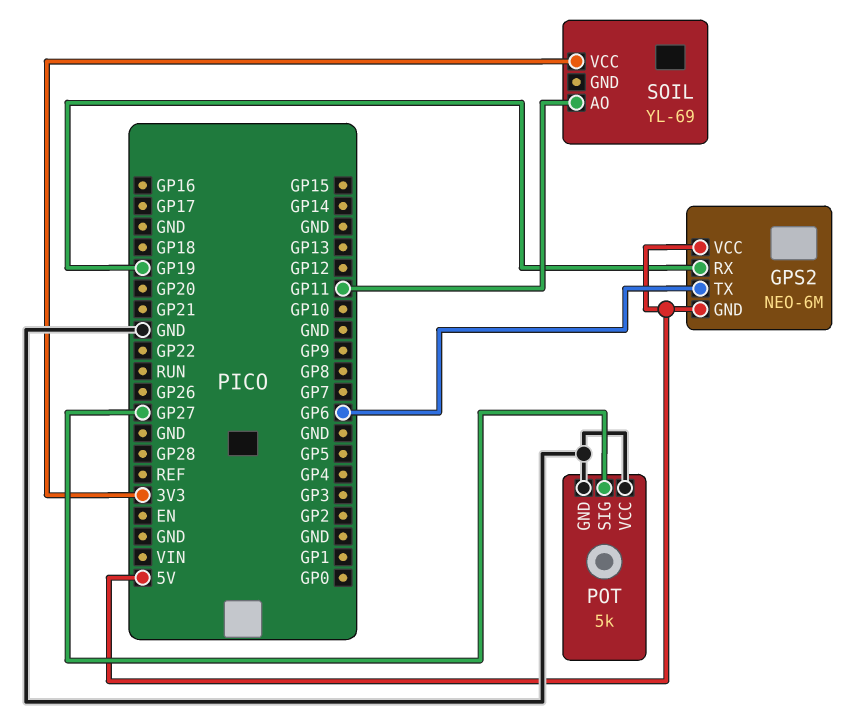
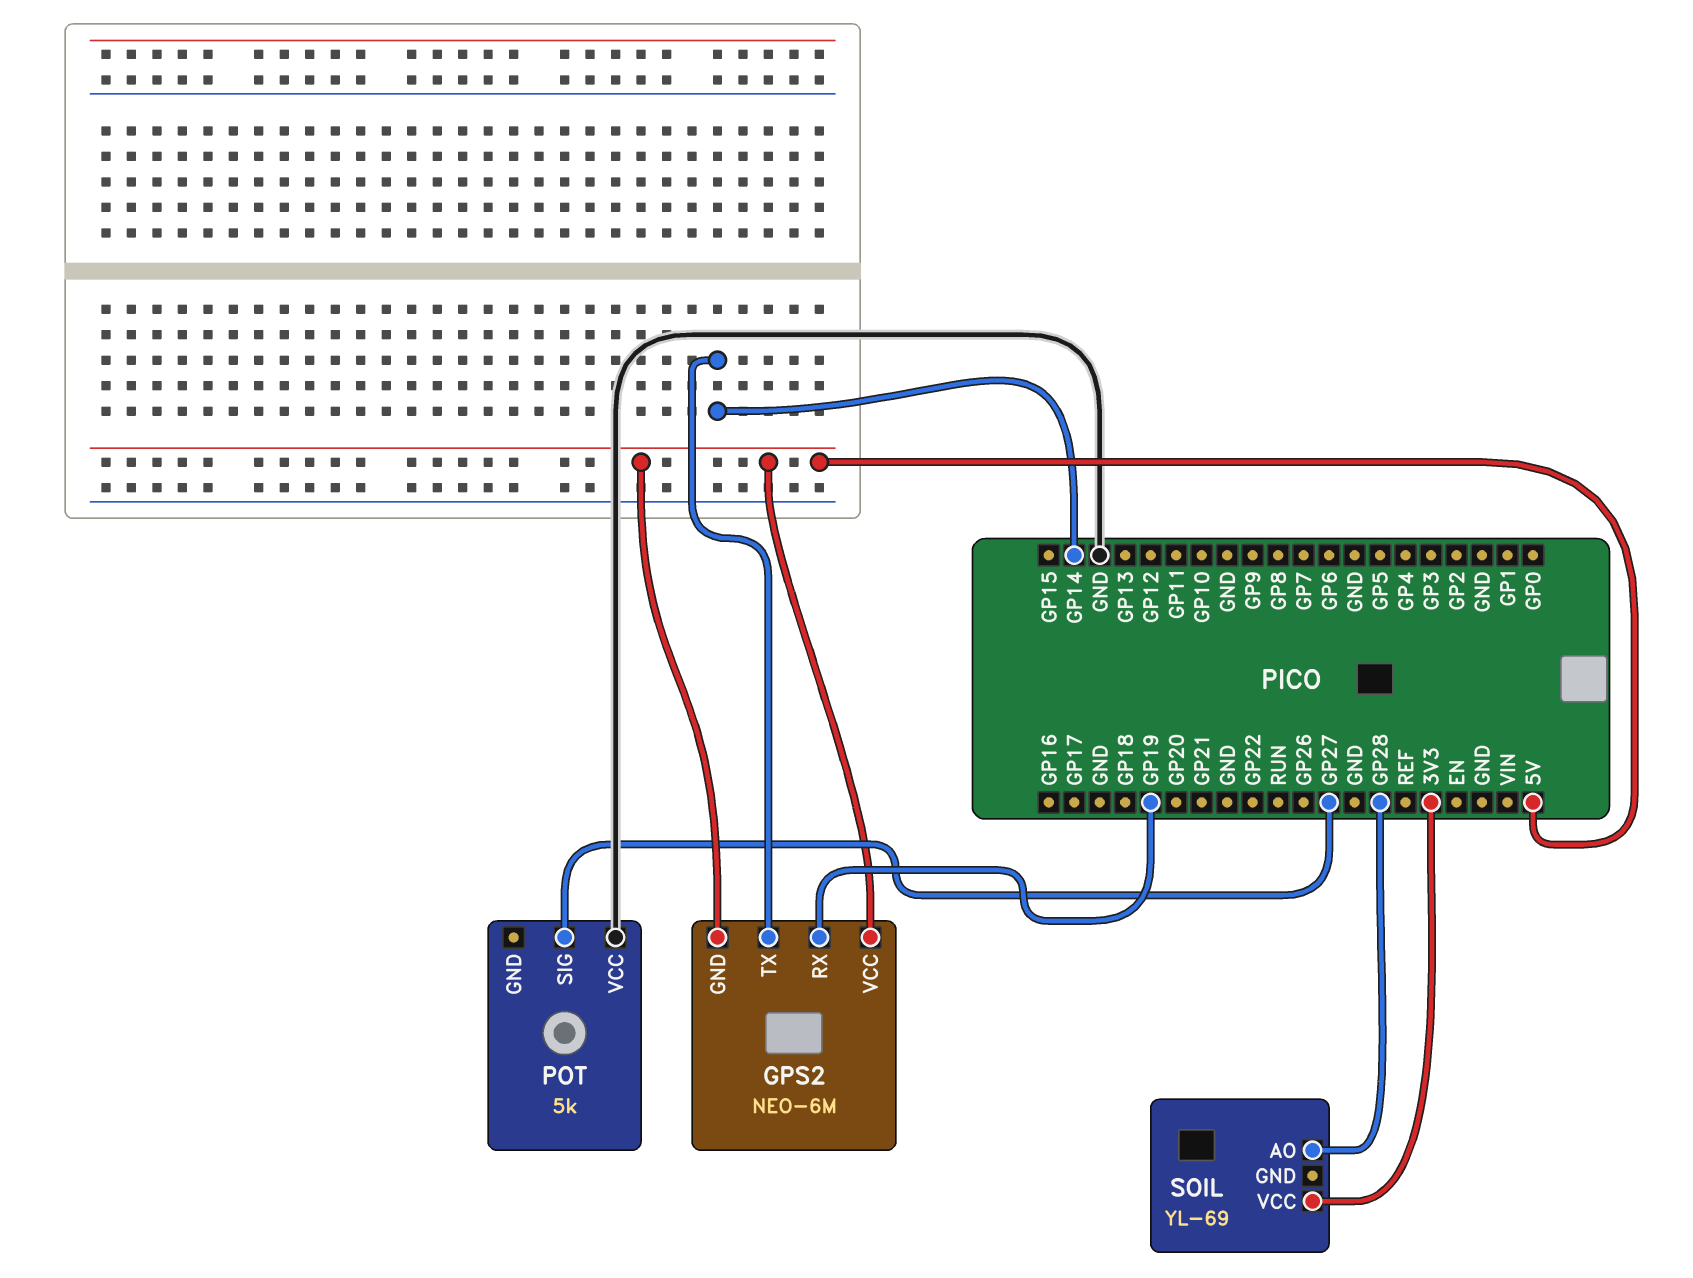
GPS2 pin TX: GP6 -> GP14
POT pin GND: GND -> none
SOIL pin AO: GP11 -> GP28

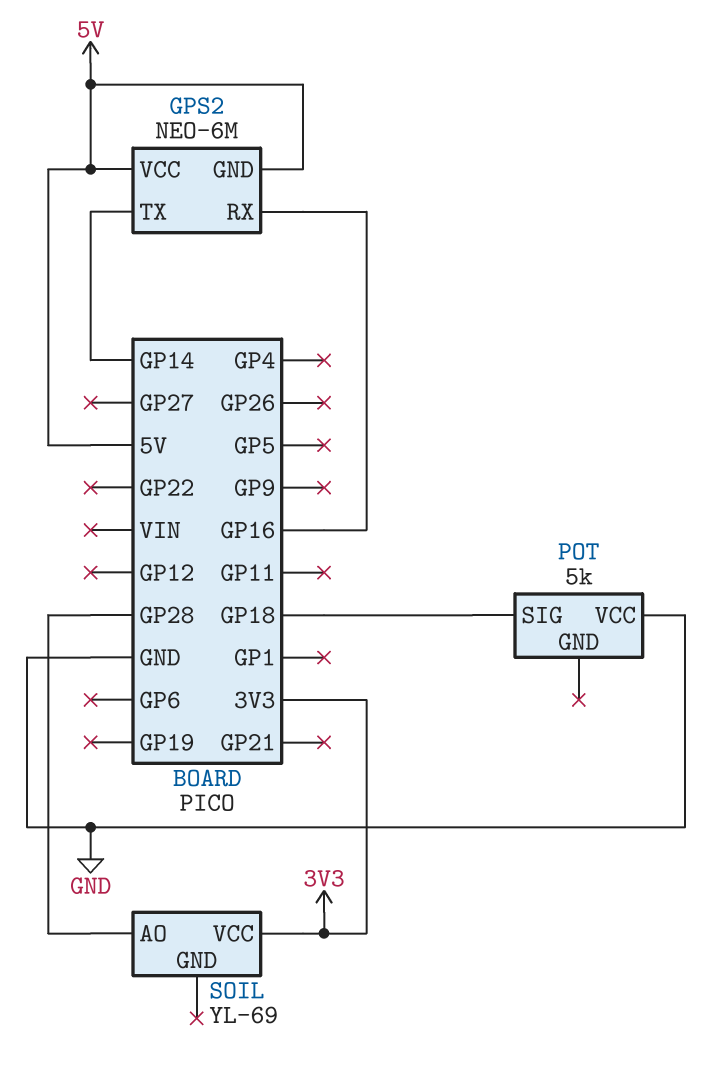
GPS2 pin RX: GP19 -> GP16
POT pin SIG: GP27 -> GP18

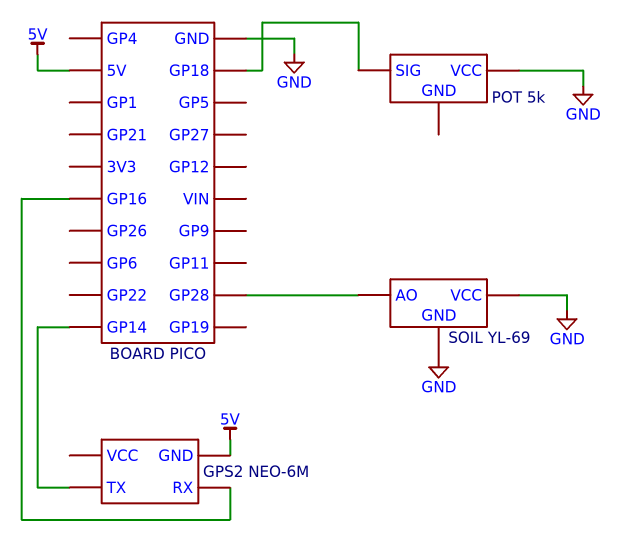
GPS2 pin VCC: 5V -> none
SOIL pin GND: none -> GND
SOIL pin VCC: 3V3 -> GND

